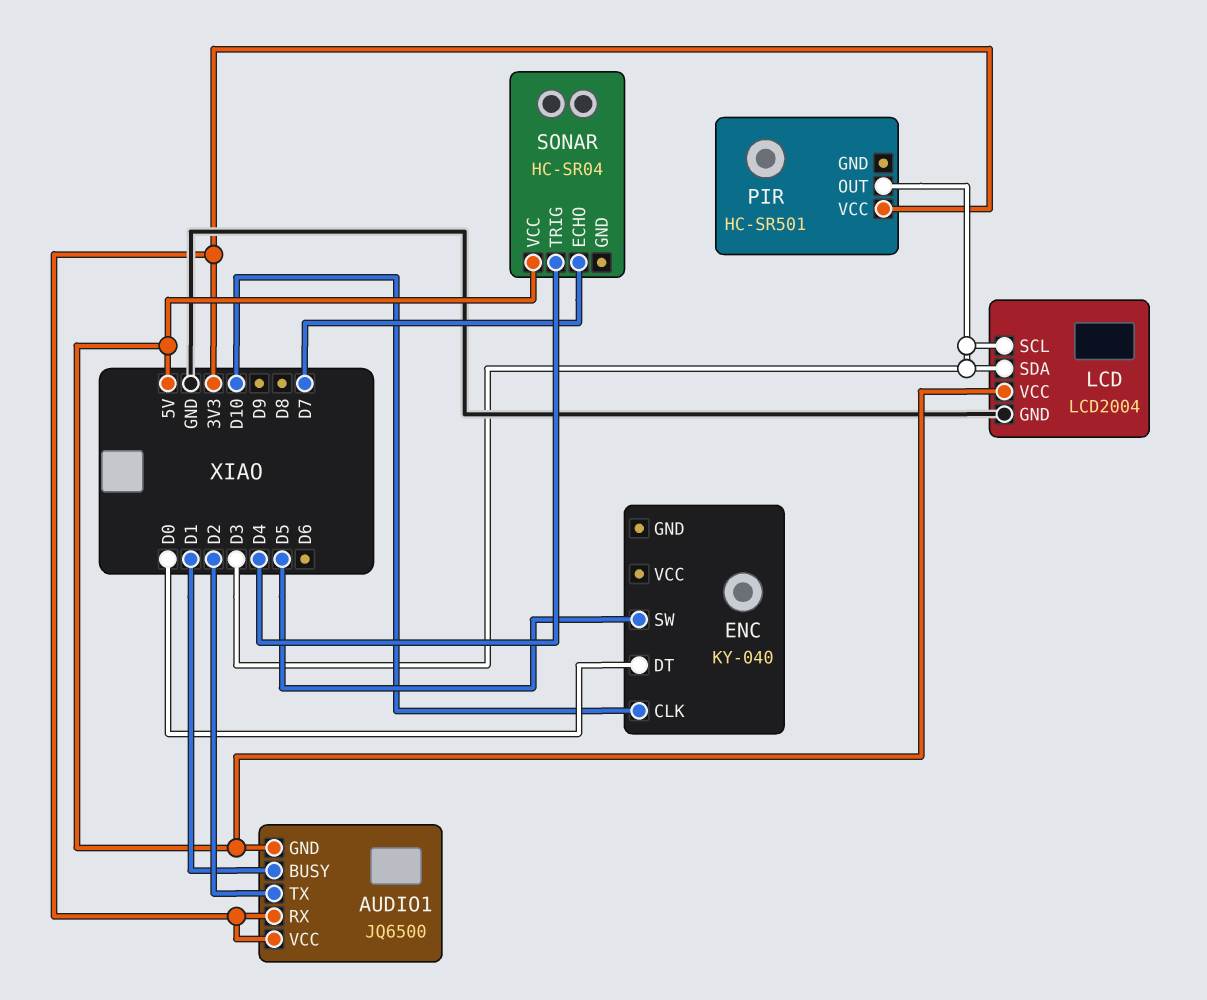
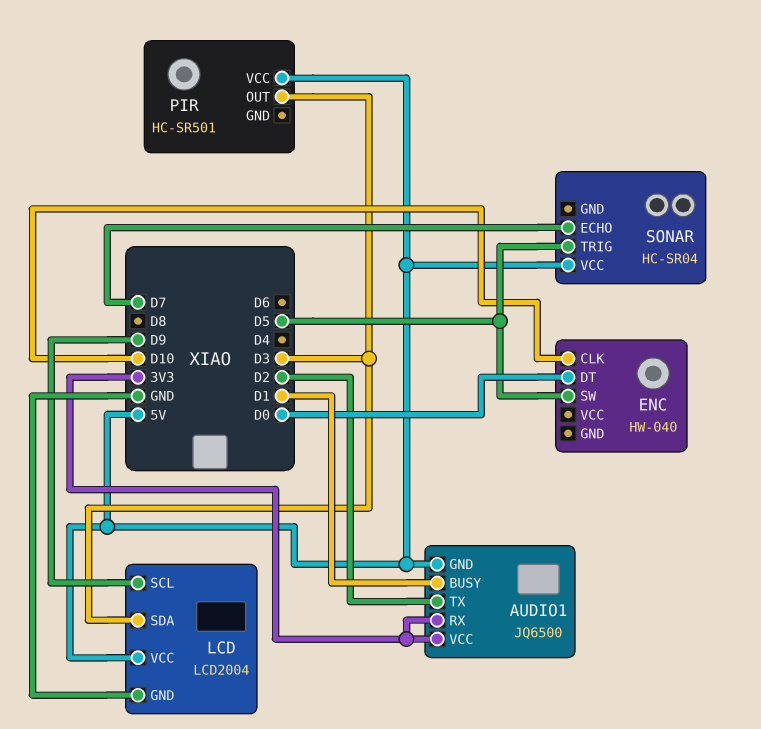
ENC: KY-040 -> HW-040
LCD pin SCL: D3 -> D9
PIR pin VCC: 3V3 -> 5V
SONAR pin TRIG: D4 -> D5

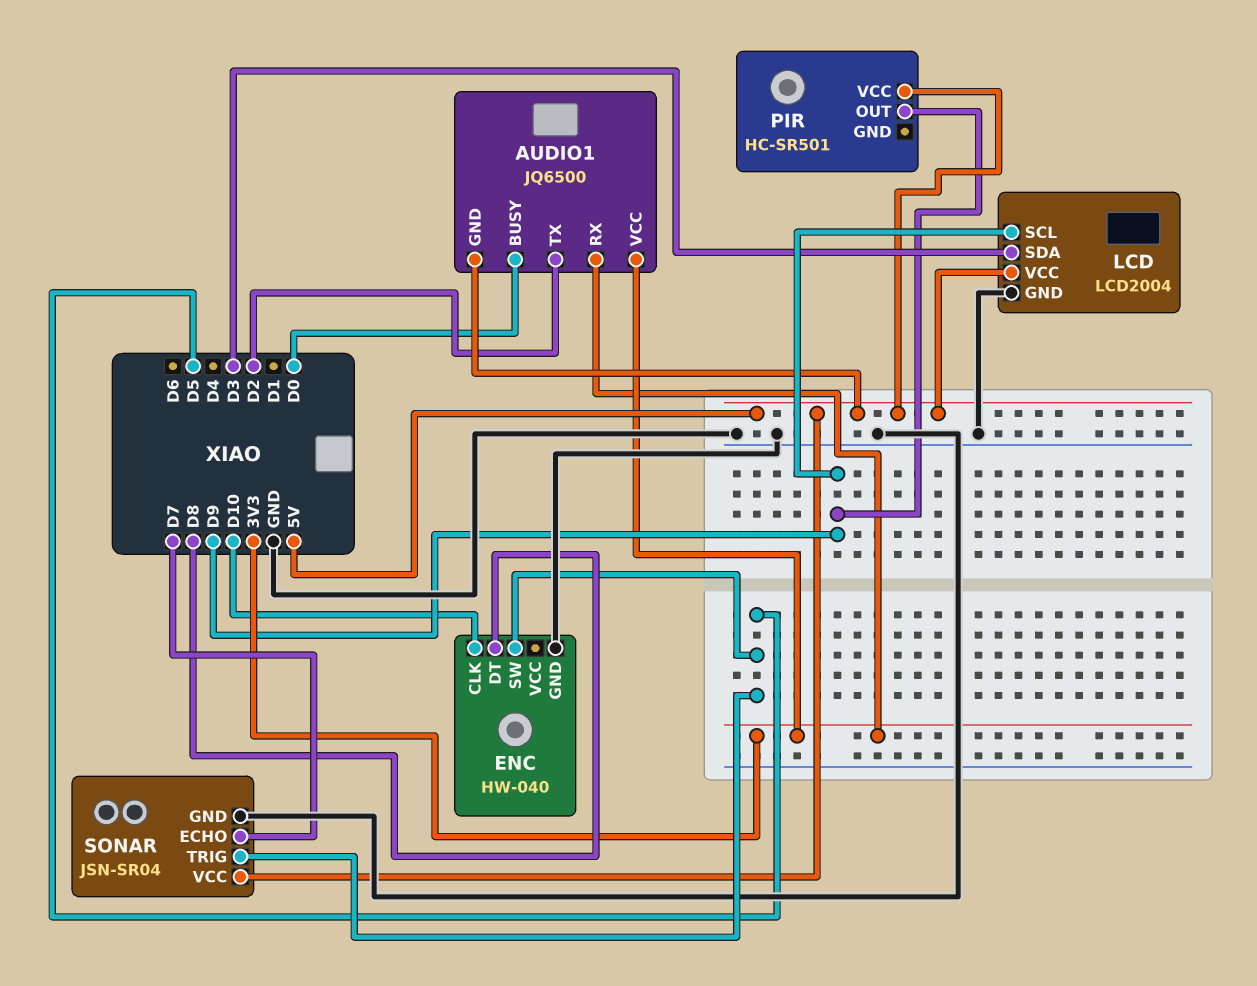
AUDIO1 pin BUSY: D1 -> D0
ENC pin DT: D0 -> D8
ENC pin GND: none -> GND
PIR pin OUT: D3 -> D9
SONAR: HC-SR04 -> JSN-SR04
SONAR pin GND: none -> GND

